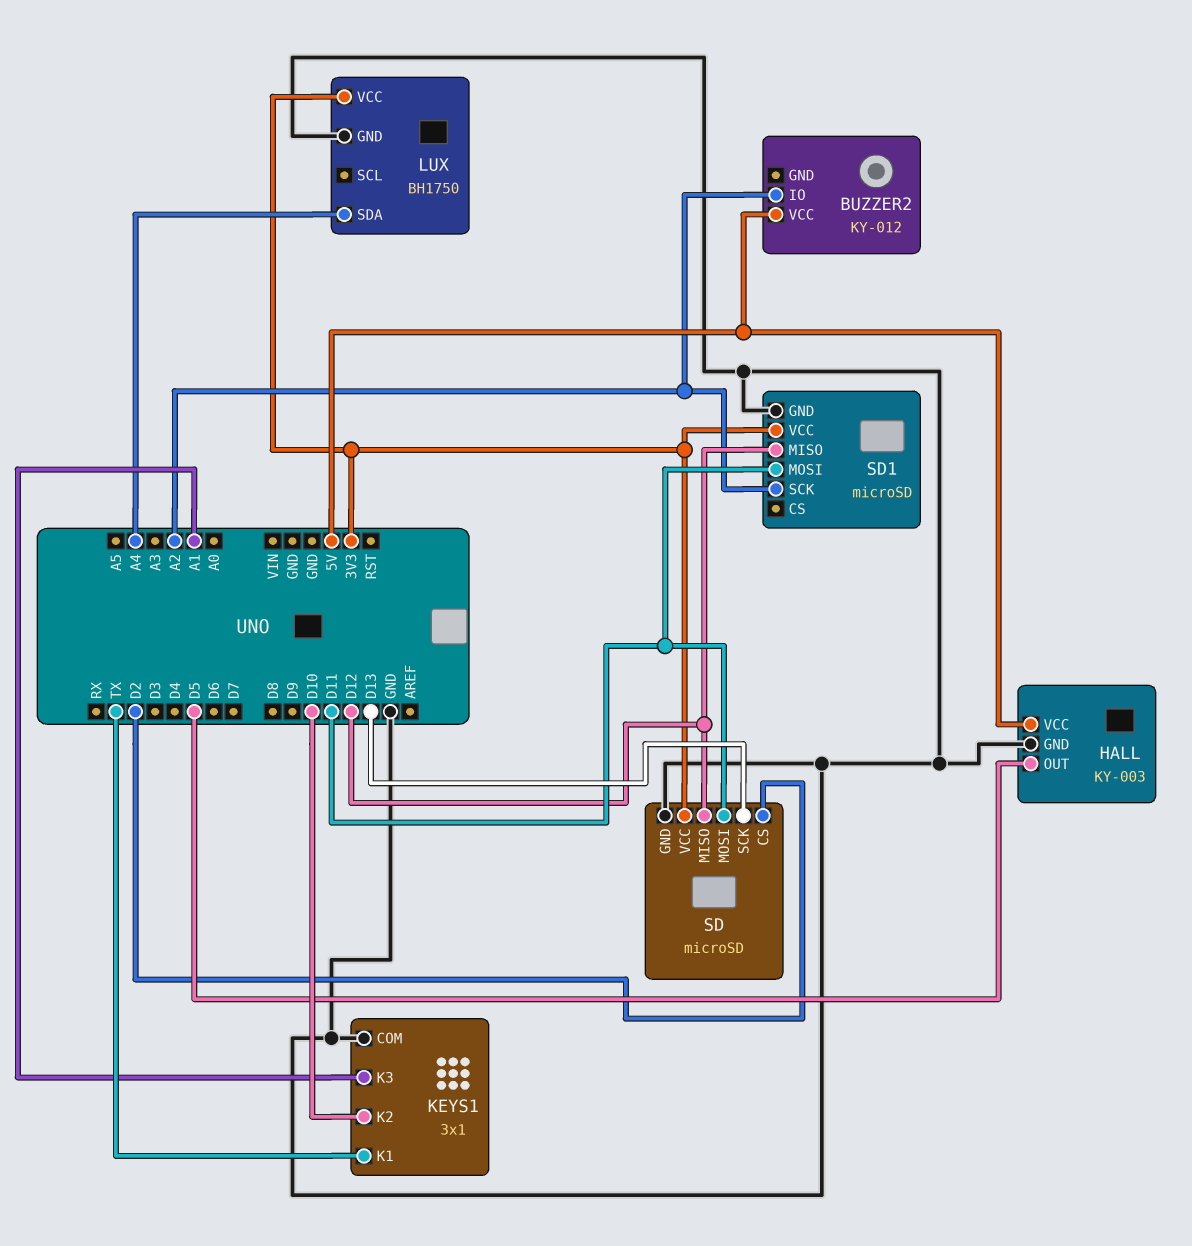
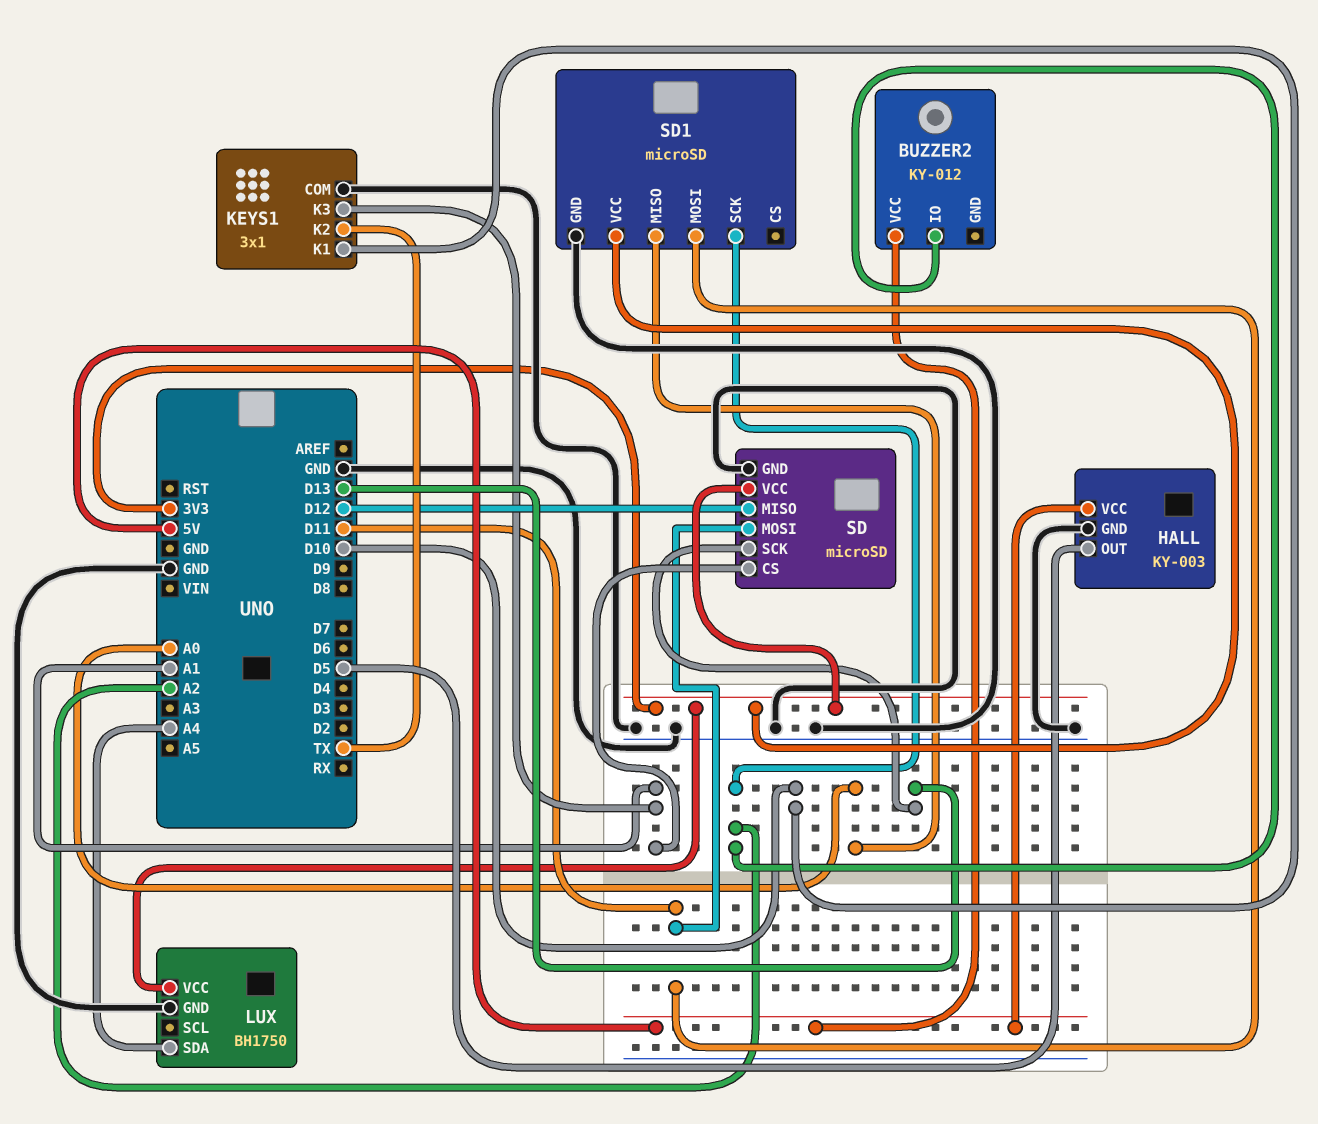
KEYS1 pin K1: TX -> D10
KEYS1 pin K2: D10 -> TX
SD pin CS: D2 -> A1
SD1 pin MISO: D12 -> A0

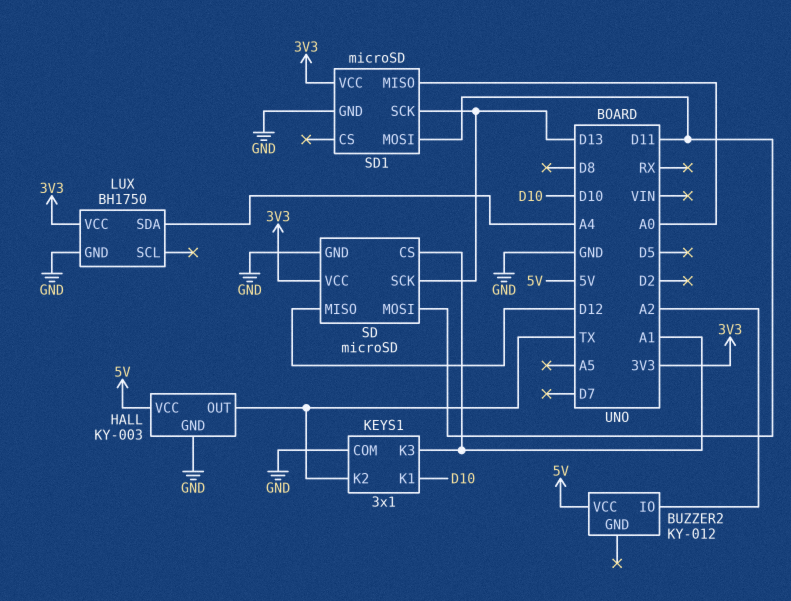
HALL pin OUT: D5 -> TX
SD1 pin SCK: A2 -> D13

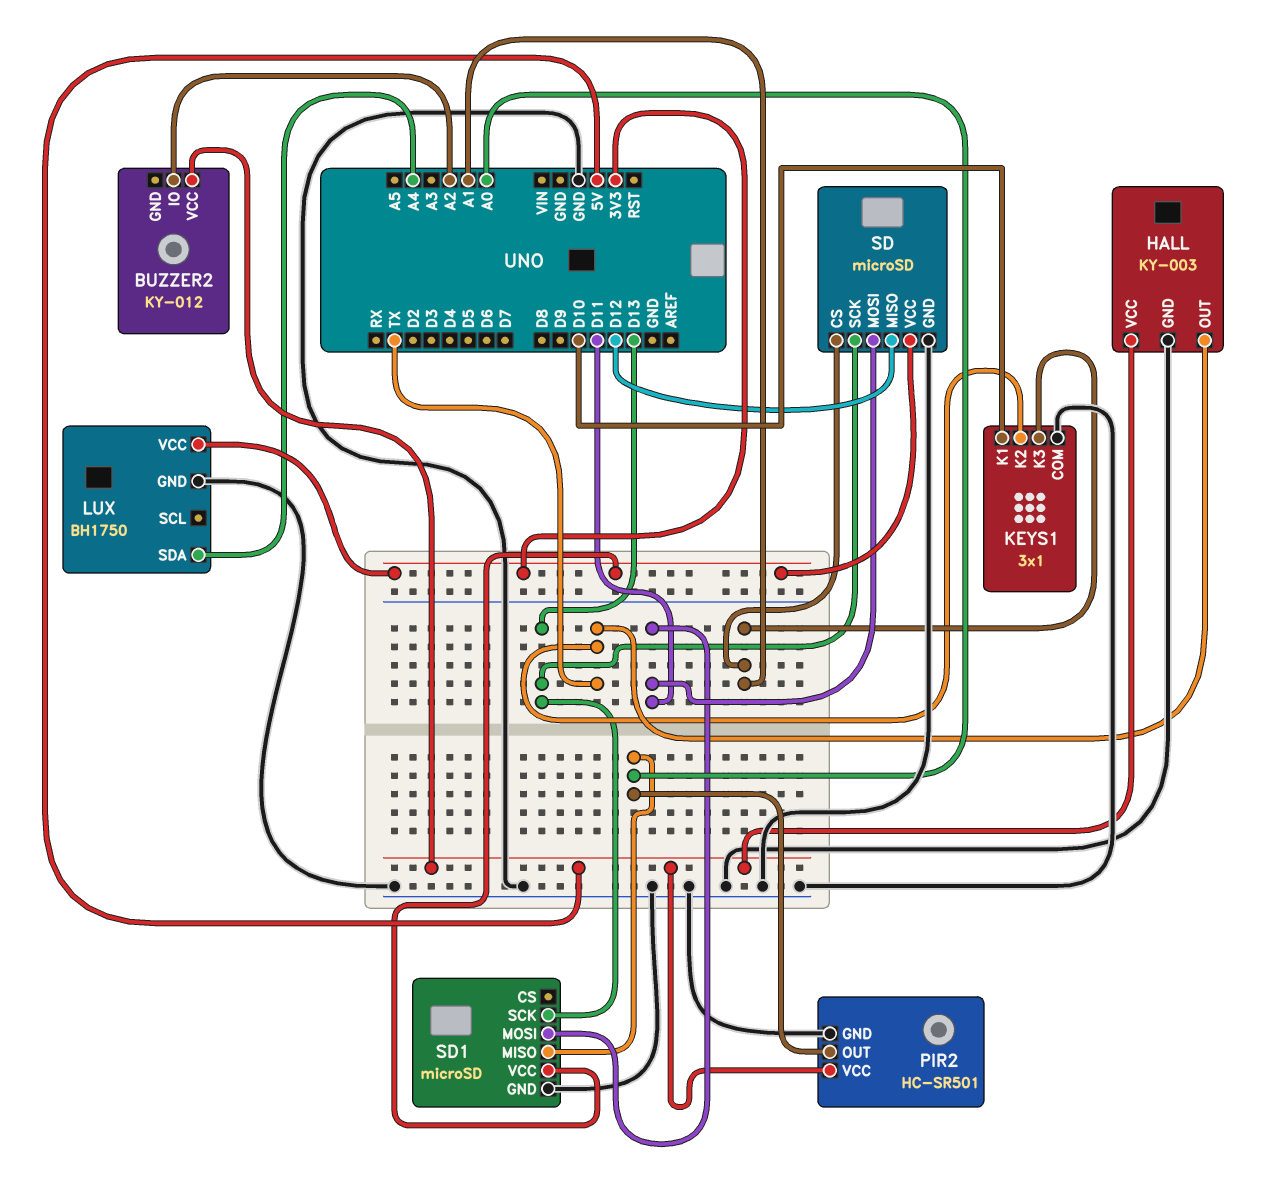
PIR2: none -> HC-SR501
PIR2 pin GND: none -> GND
PIR2 pin OUT: none -> A0
PIR2 pin VCC: none -> 5V

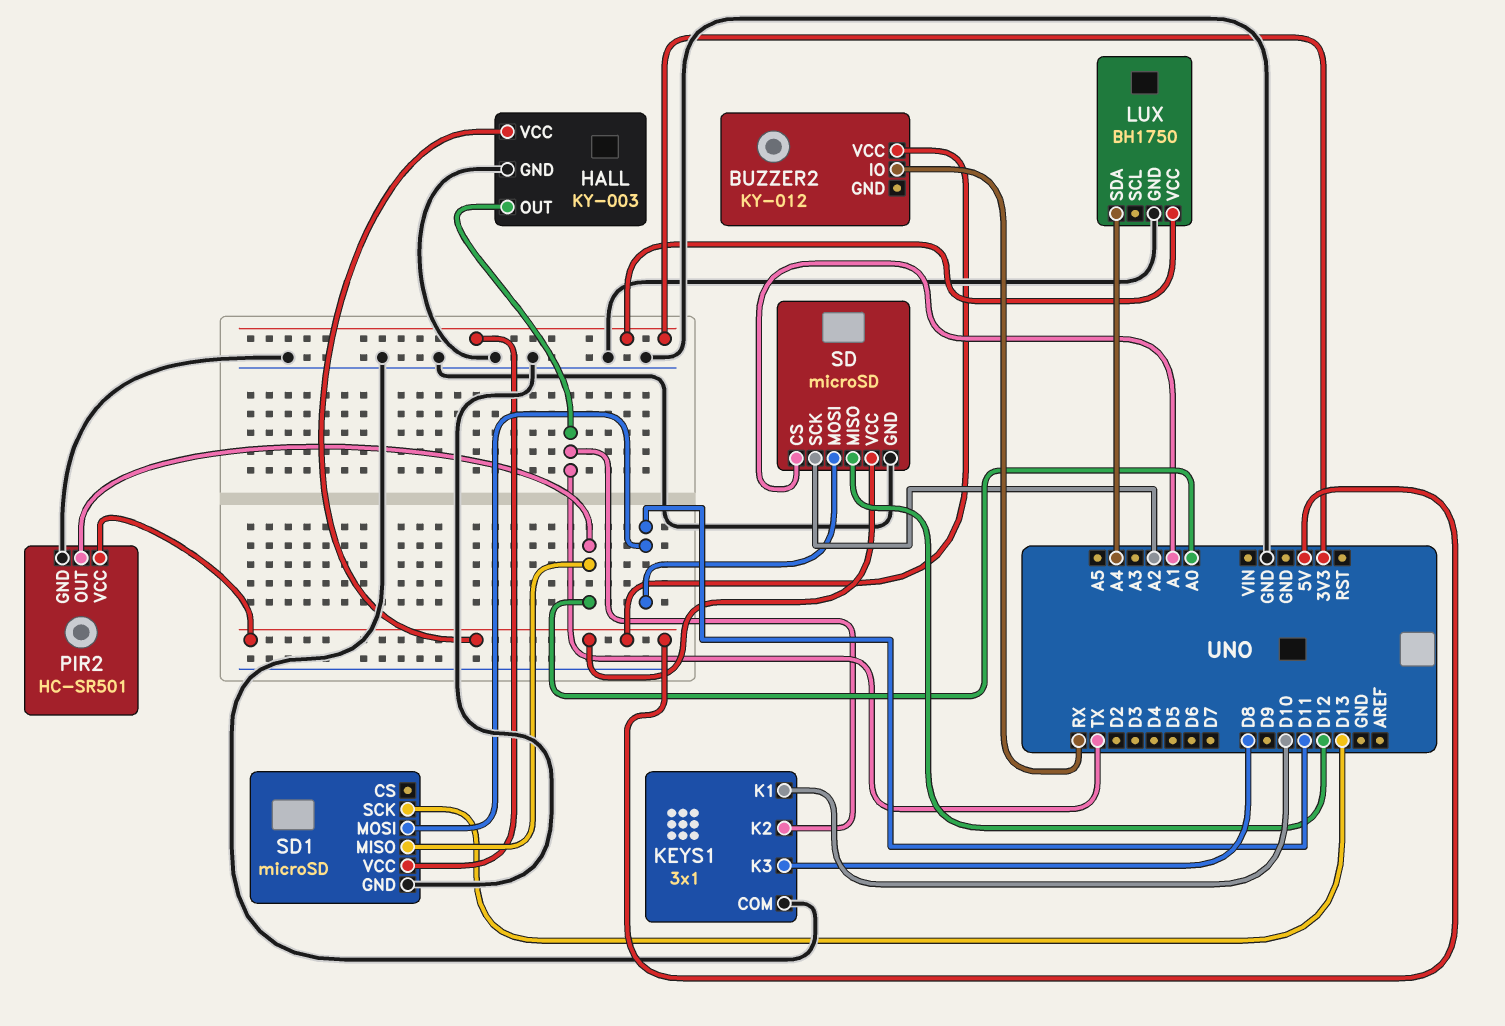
BUZZER2 pin IO: A2 -> RX
KEYS1 pin K3: A1 -> D8
SD pin SCK: D13 -> A2
SD pin VCC: 3V3 -> 5V

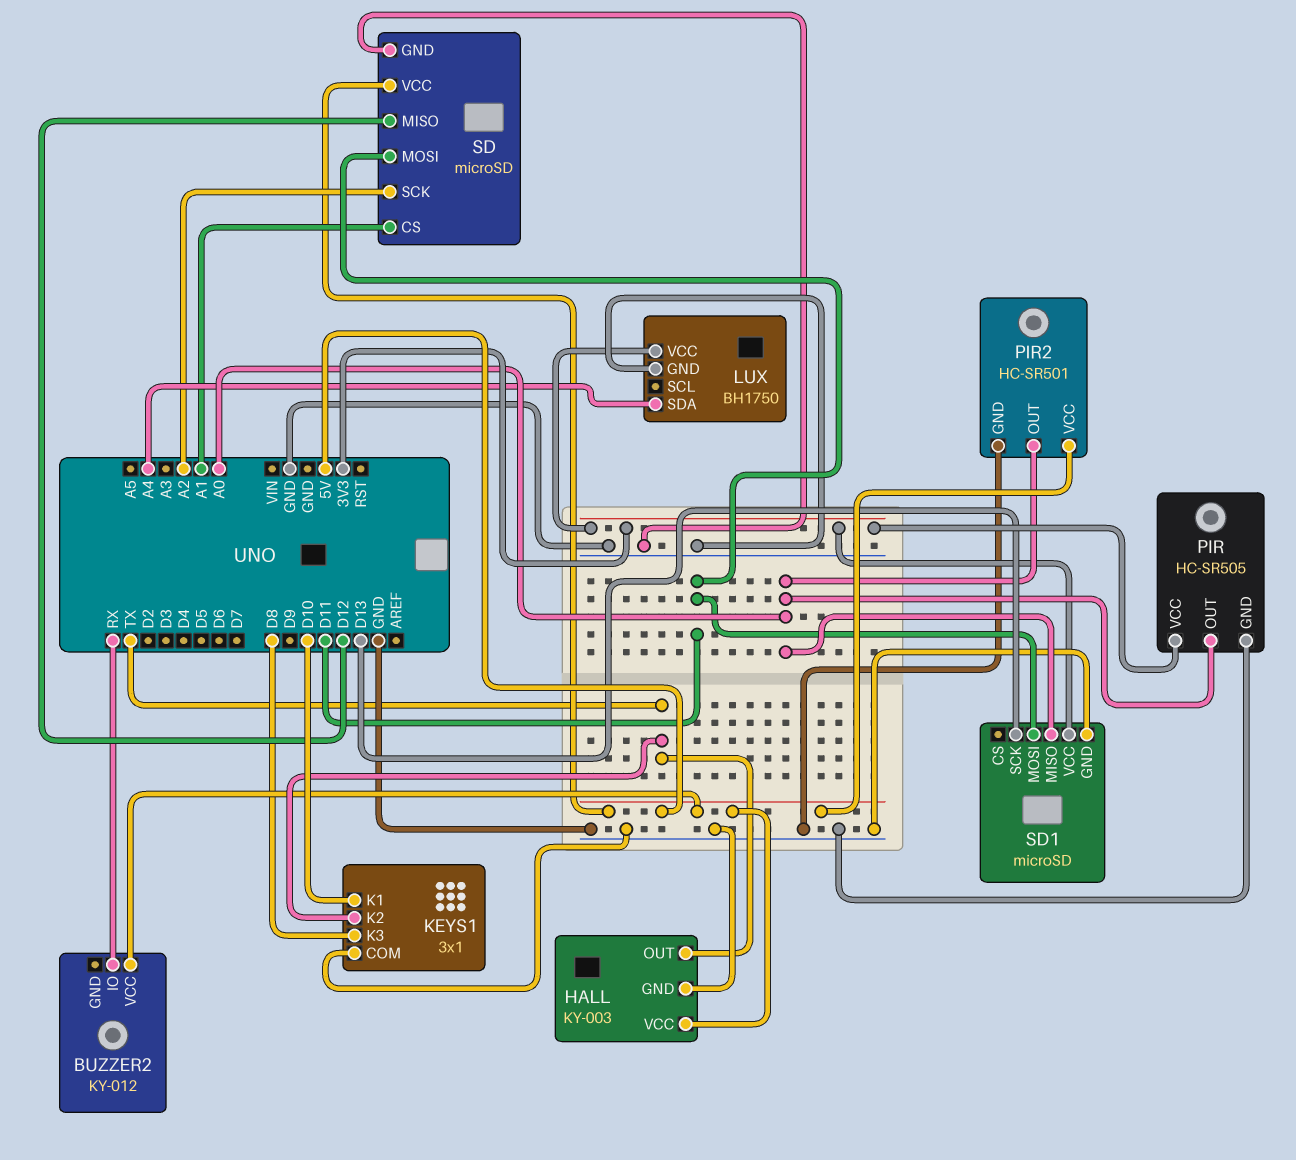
PIR: none -> HC-SR505
PIR pin GND: none -> GND
PIR pin OUT: none -> A0
PIR pin VCC: none -> 3V3

